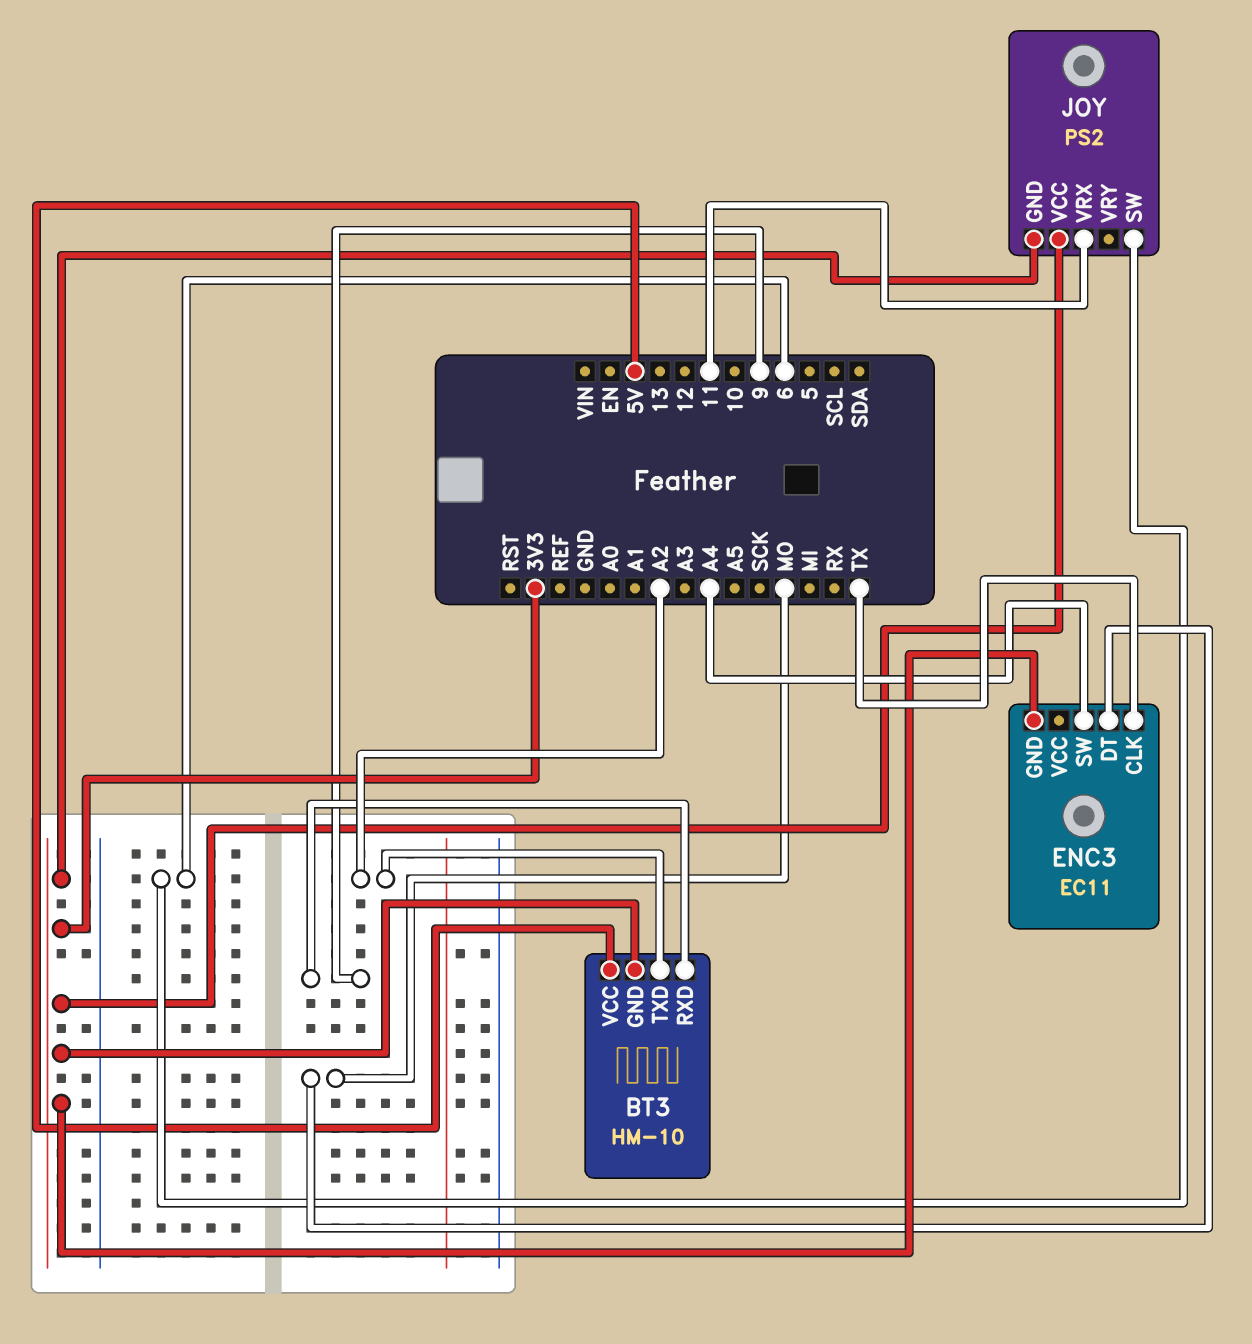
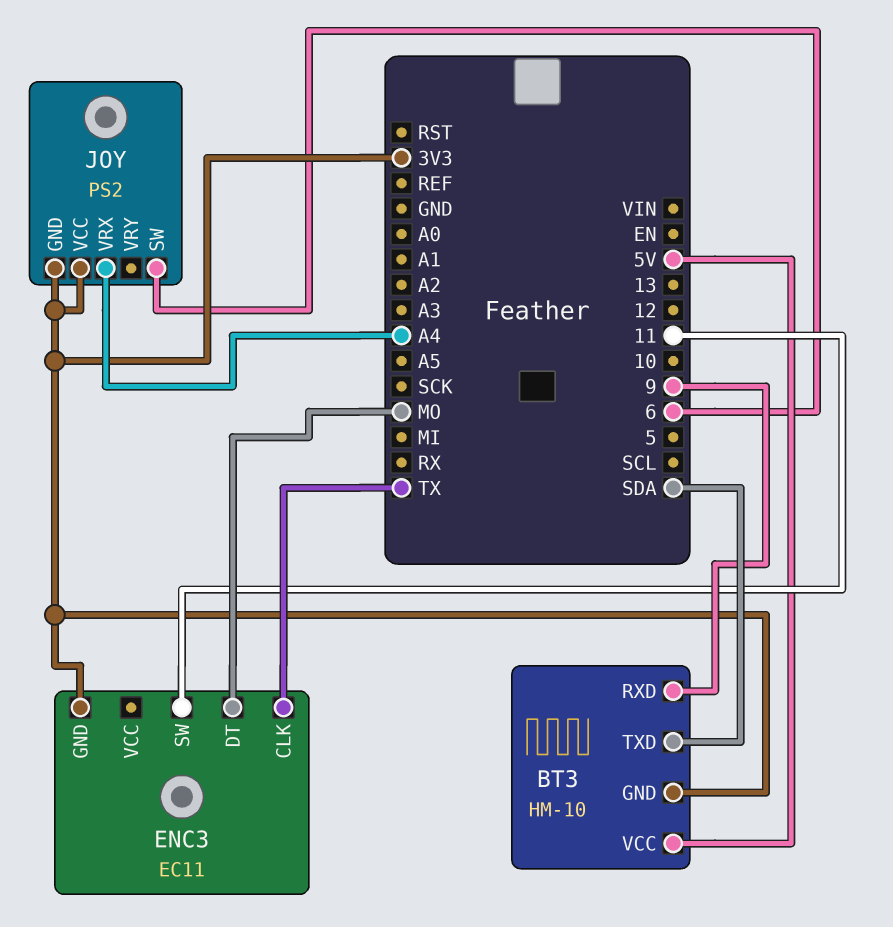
BT3 pin TXD: A2 -> SDA
ENC3 pin SW: A4 -> 11
JOY pin VRX: 11 -> A4

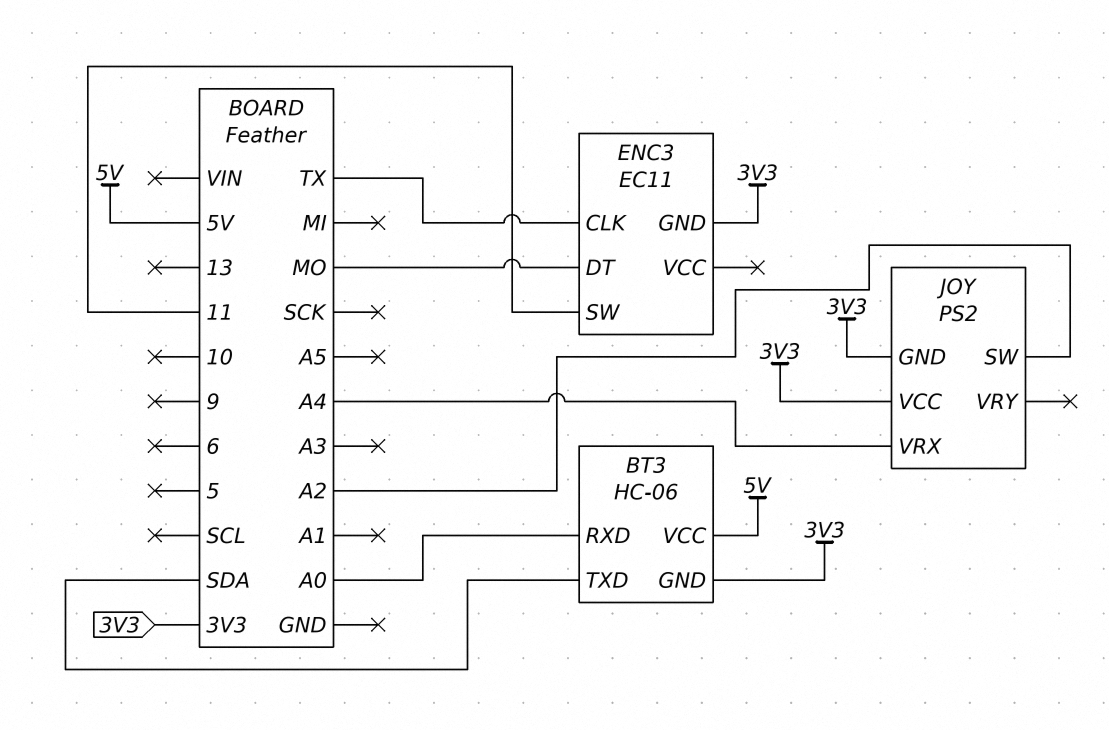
BT3: HM-10 -> HC-06
BT3 pin RXD: 9 -> A0
JOY pin SW: 6 -> A2

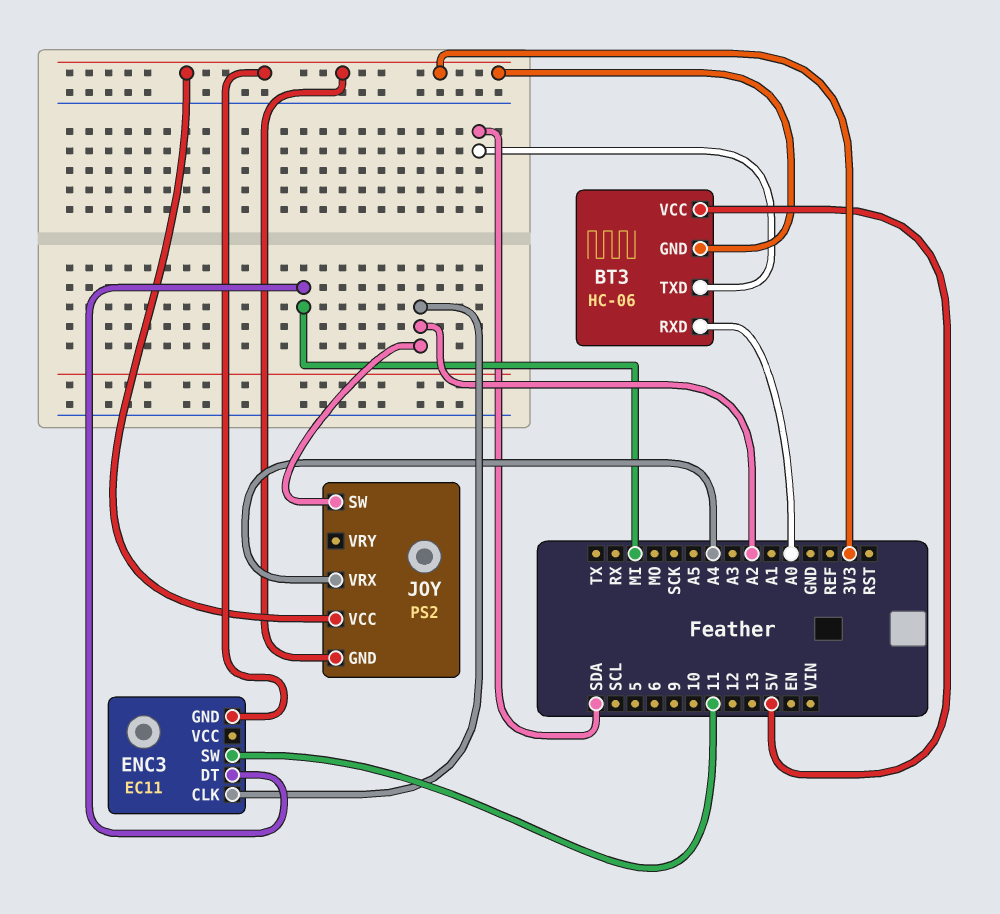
ENC3 pin CLK: TX -> A2
ENC3 pin DT: MO -> MI

